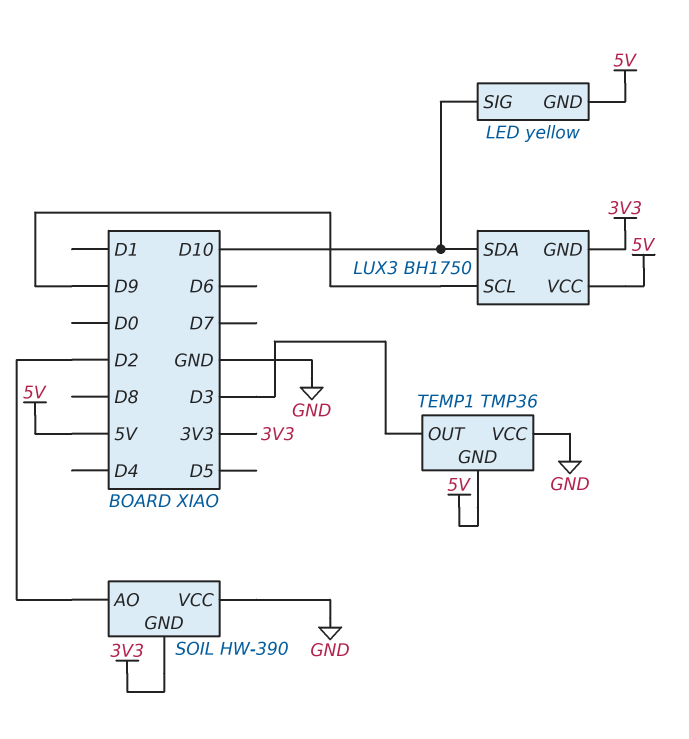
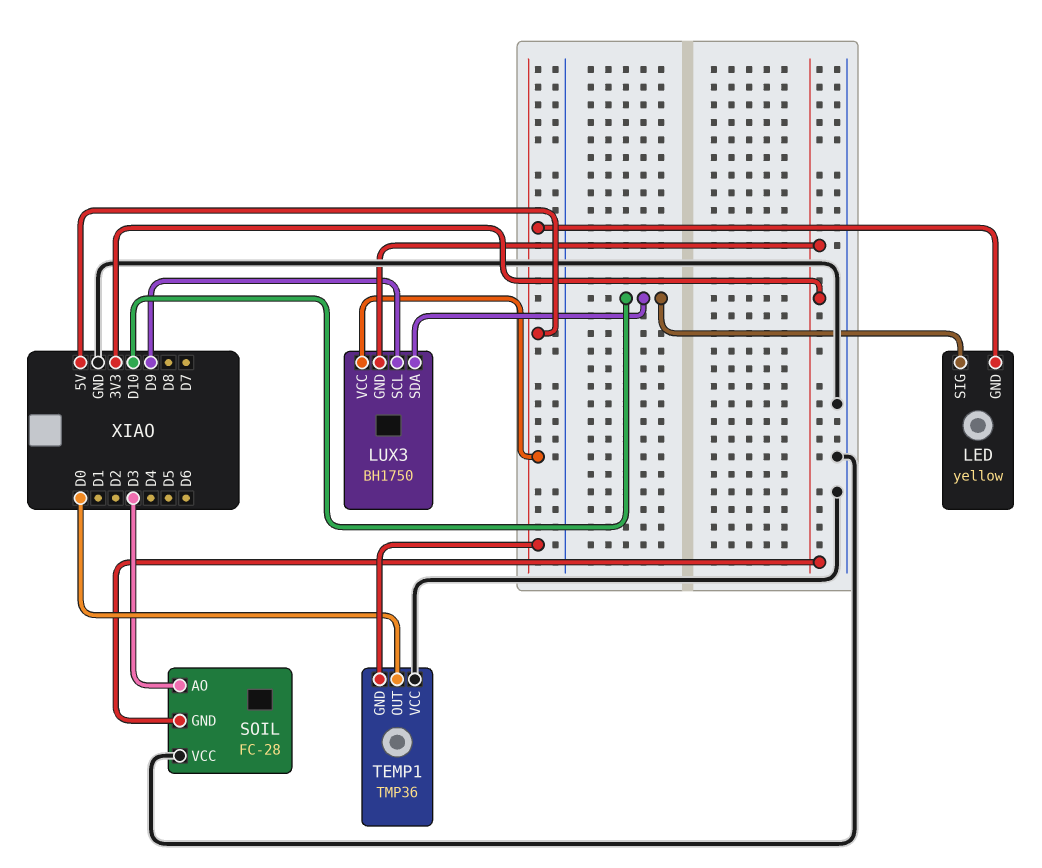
SOIL: HW-390 -> FC-28
SOIL pin AO: D2 -> D3
TEMP1 pin OUT: D3 -> D0

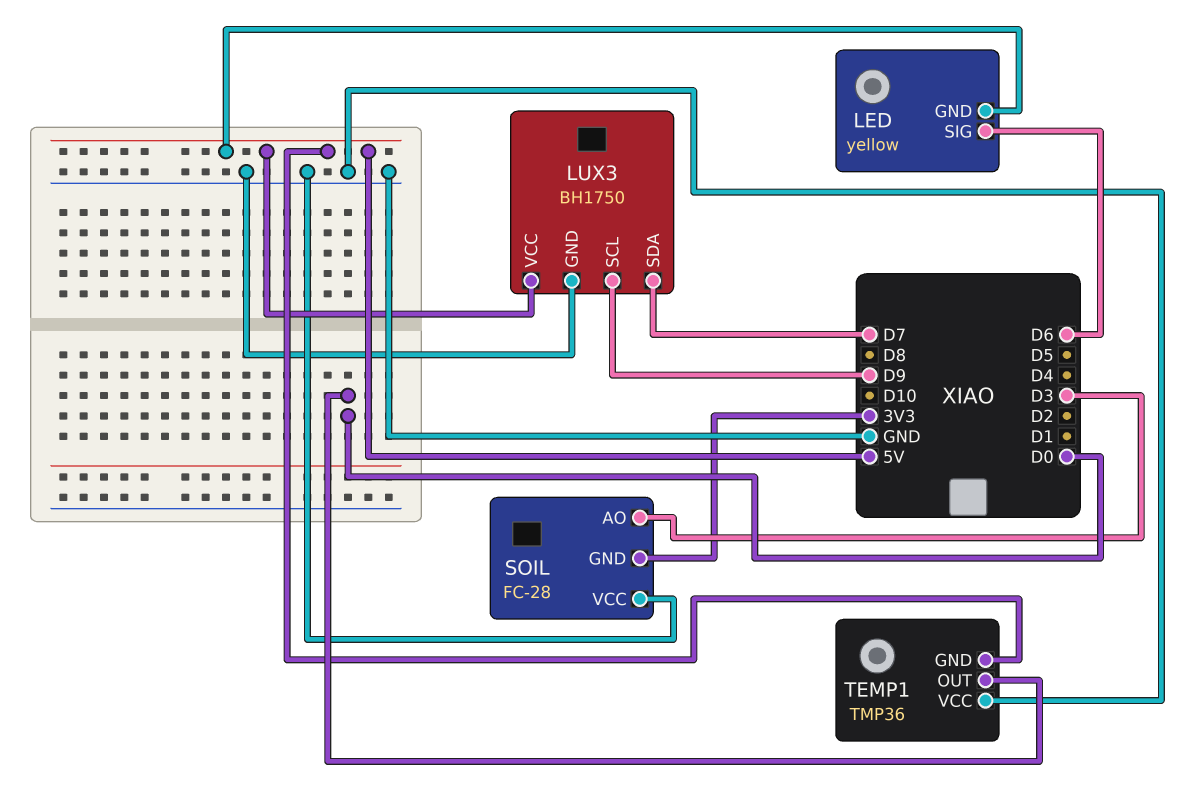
LED pin SIG: D10 -> D6
LUX3 pin GND: 3V3 -> GND
LUX3 pin SDA: D10 -> D7

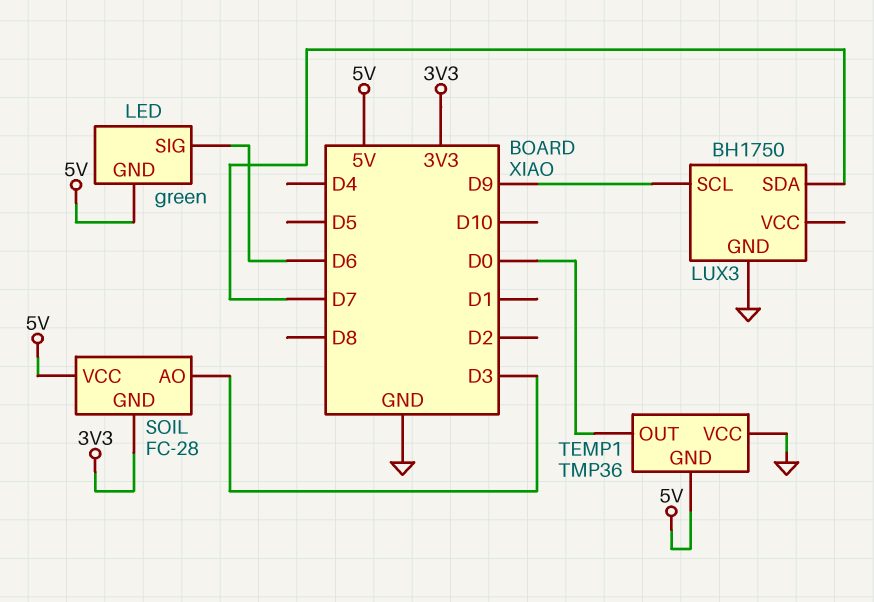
LED: yellow -> green
LUX3 pin VCC: 5V -> none
SOIL pin VCC: GND -> 5V

